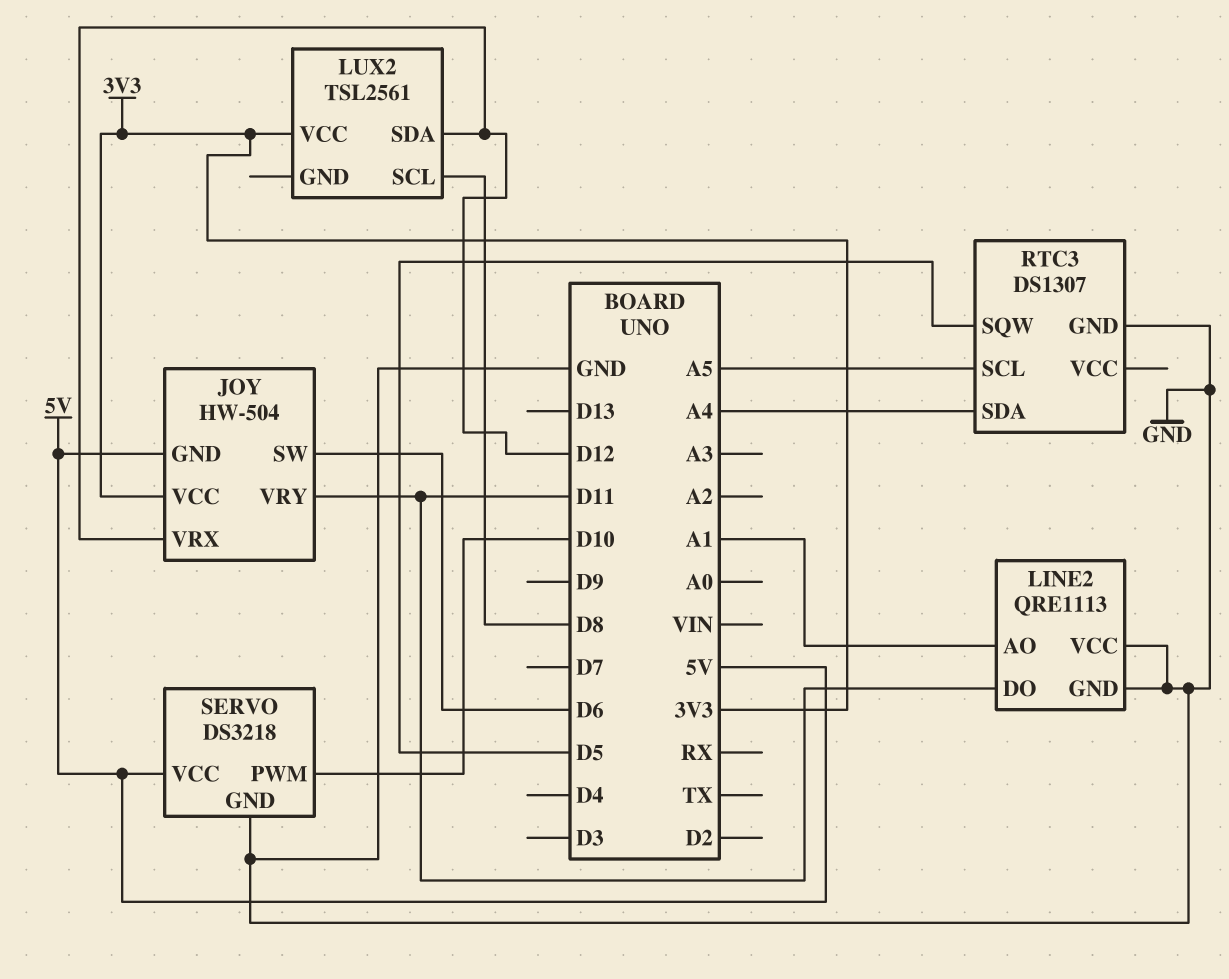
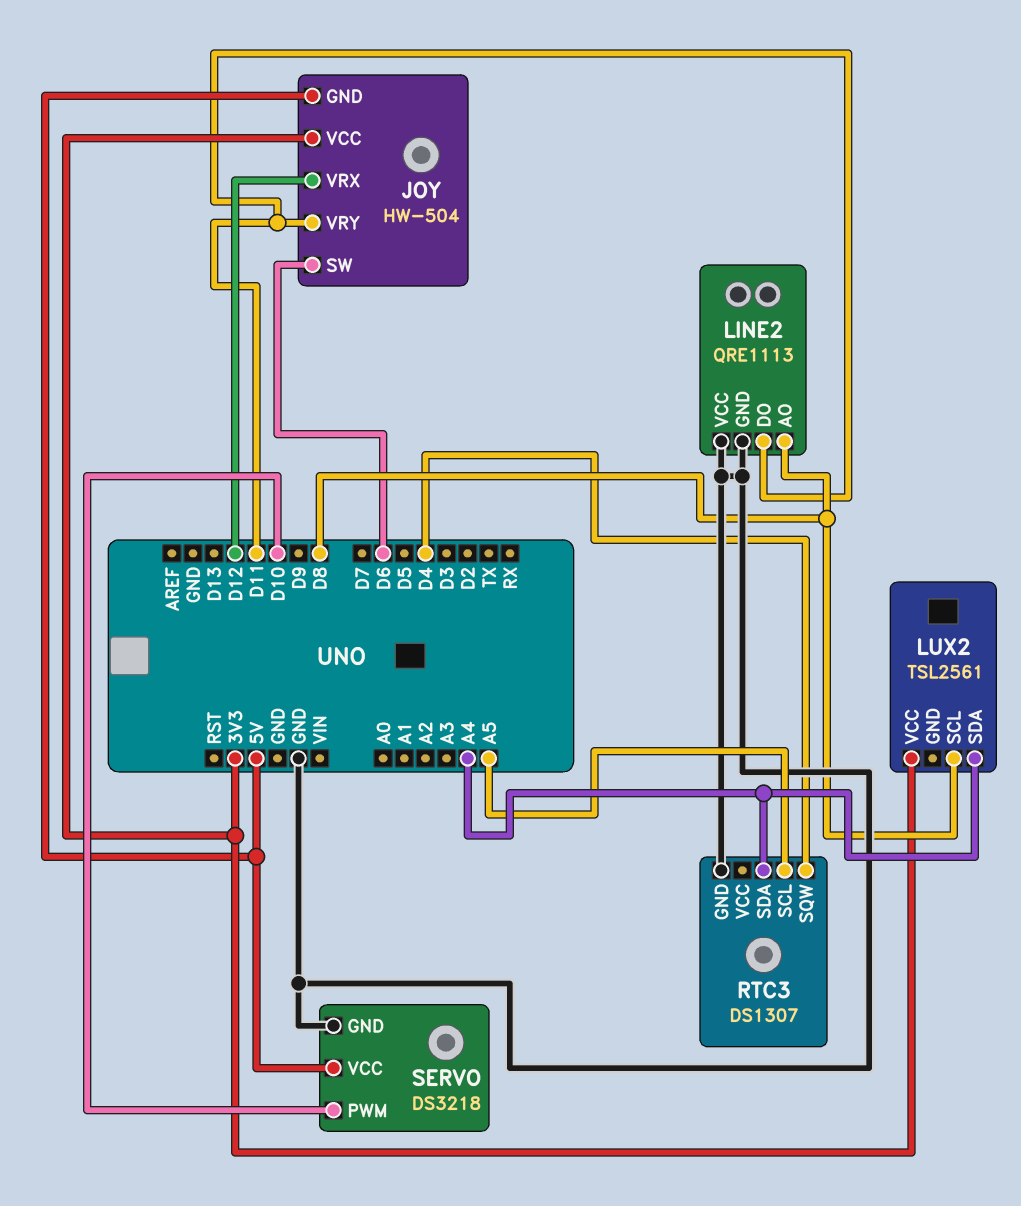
LINE2 pin AO: A1 -> D8
LUX2 pin SDA: D12 -> A4
RTC3 pin SQW: D5 -> D4

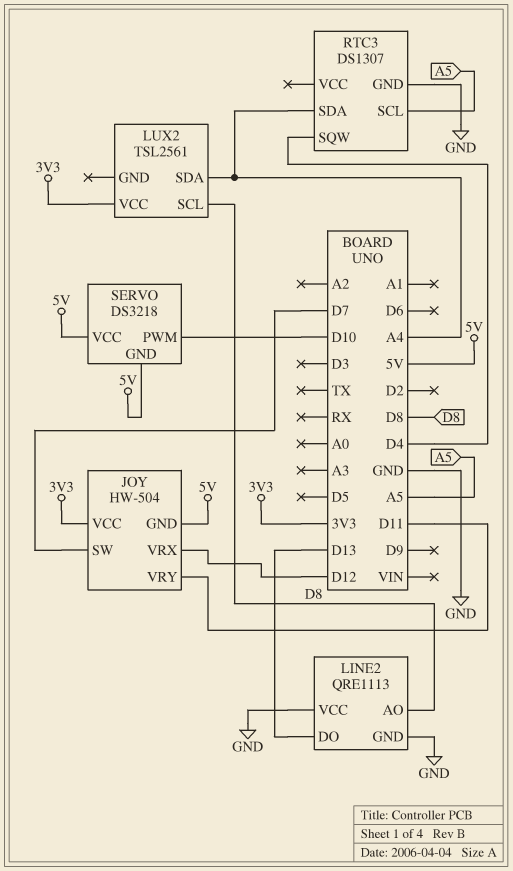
JOY pin SW: D6 -> D7
LINE2 pin DO: D11 -> D13
SERVO pin GND: GND -> 5V

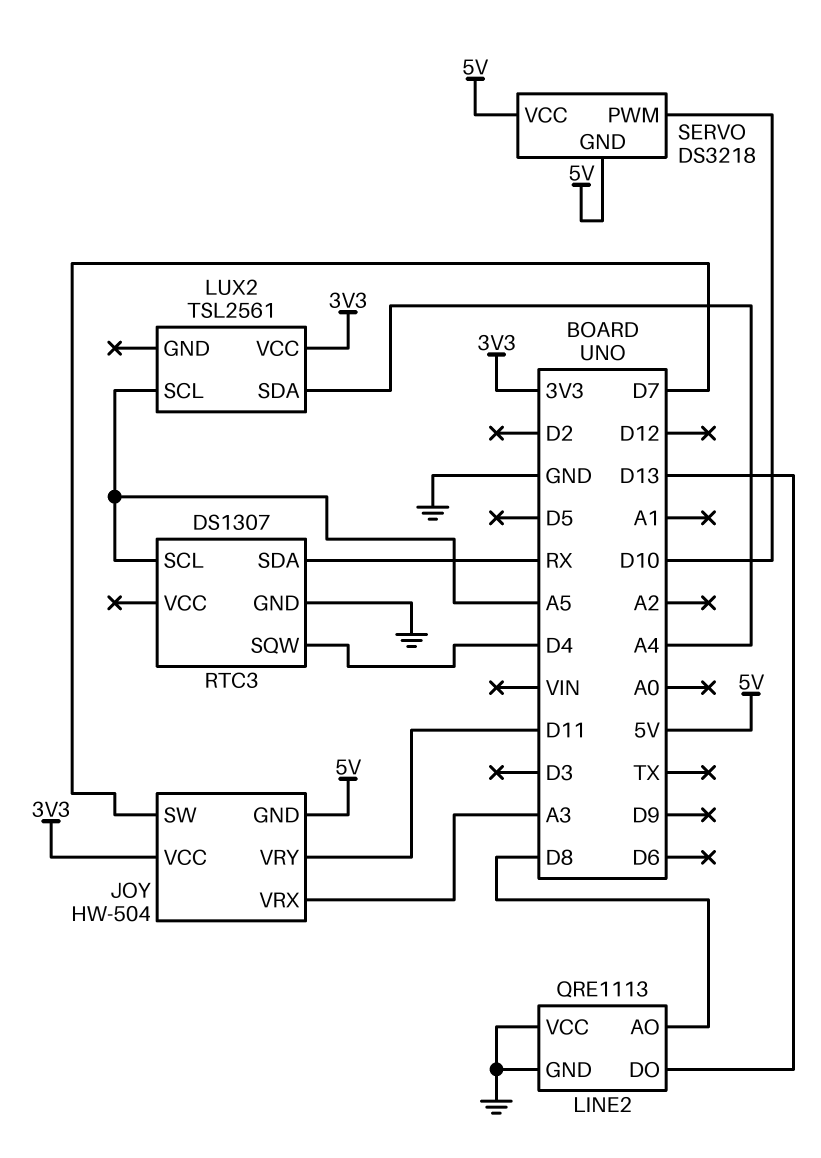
JOY pin VRX: D12 -> A3
LUX2 pin SCL: D8 -> A5
RTC3 pin SDA: A4 -> RX

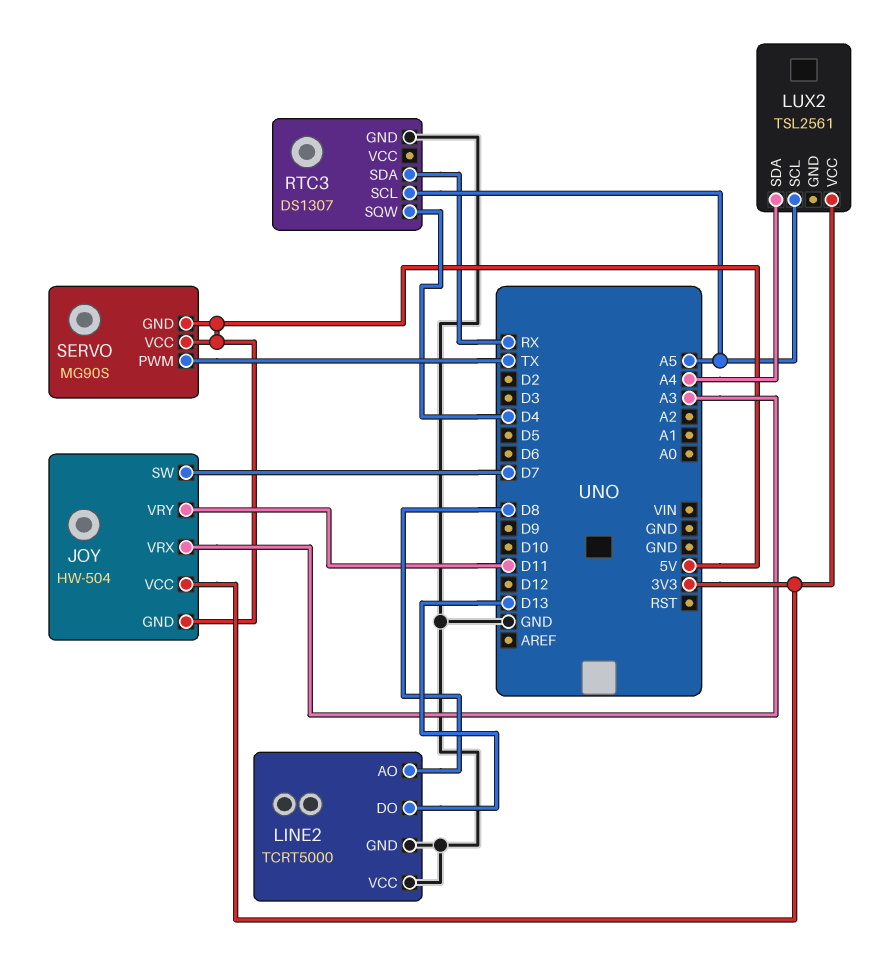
LINE2: QRE1113 -> TCRT5000
SERVO: DS3218 -> MG90S
SERVO pin PWM: D10 -> TX

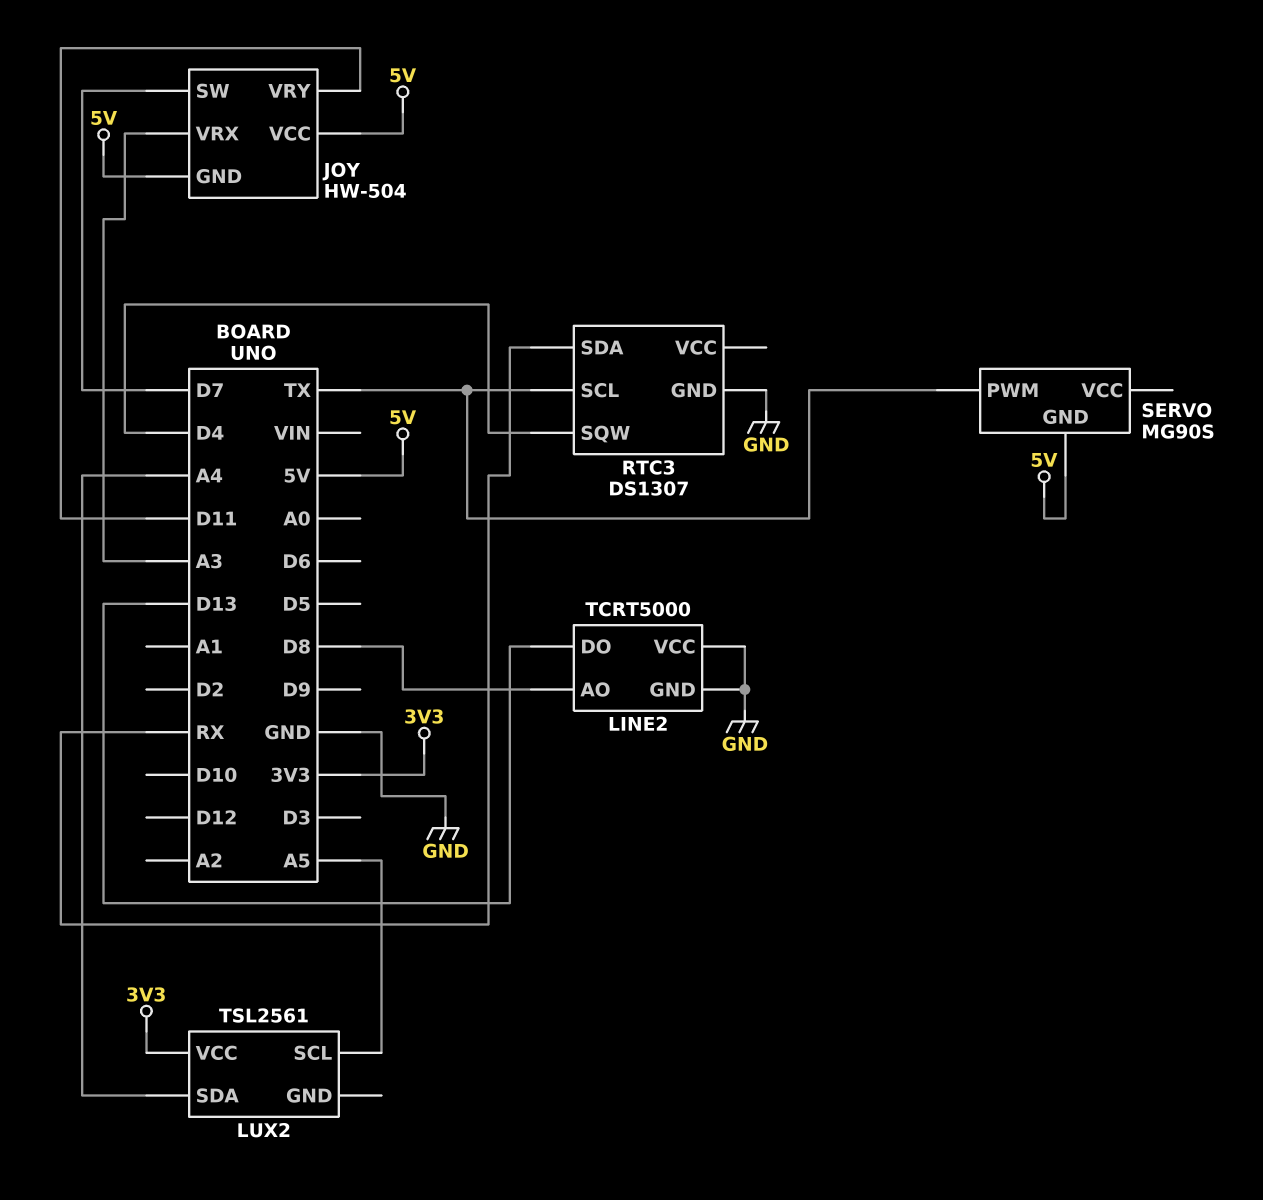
JOY pin VCC: 3V3 -> 5V
RTC3 pin SCL: A5 -> TX
SERVO pin VCC: 5V -> none

